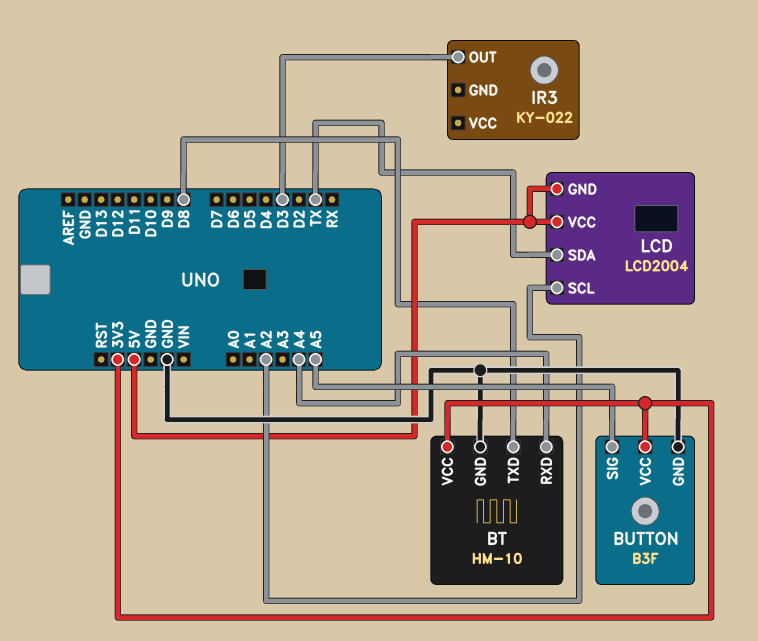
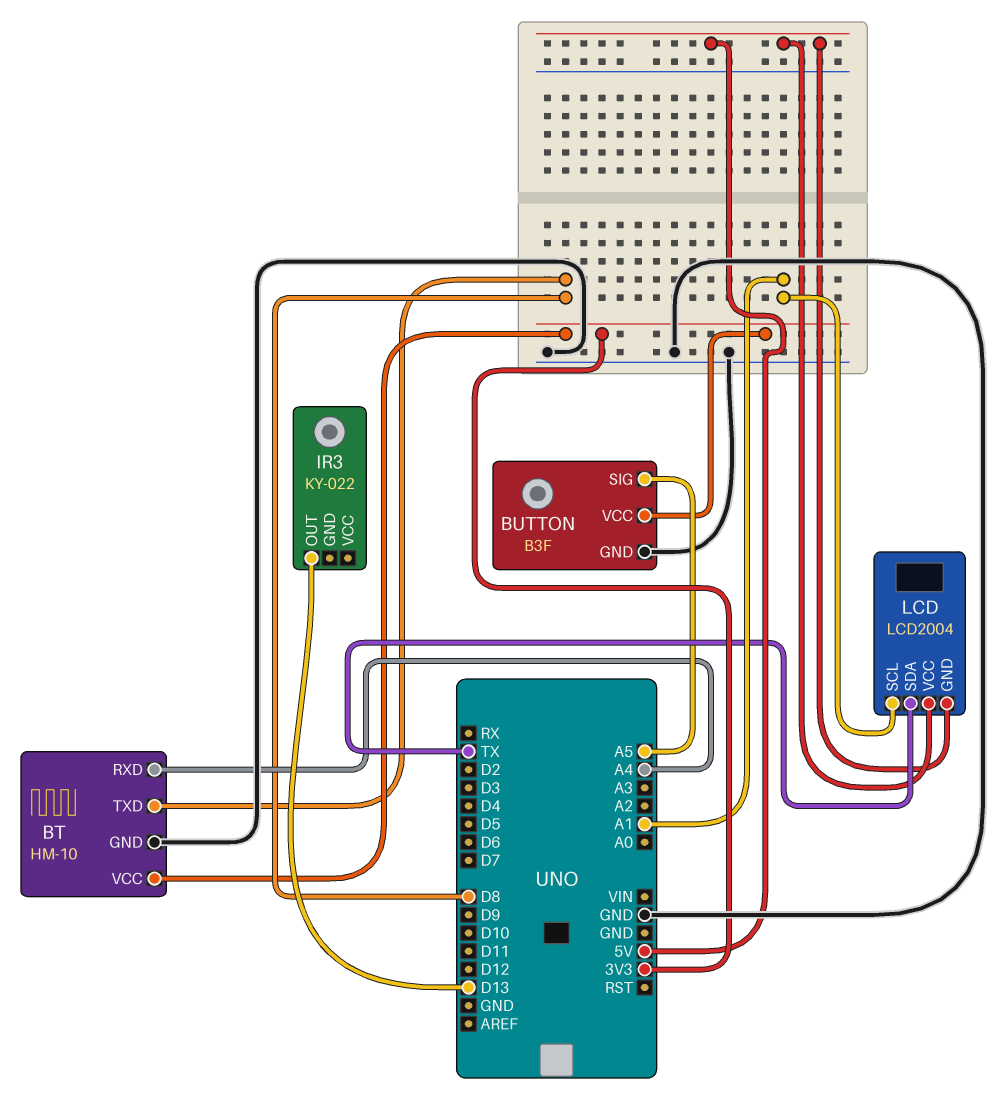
IR3 pin OUT: D3 -> D13
LCD pin SCL: A2 -> A1

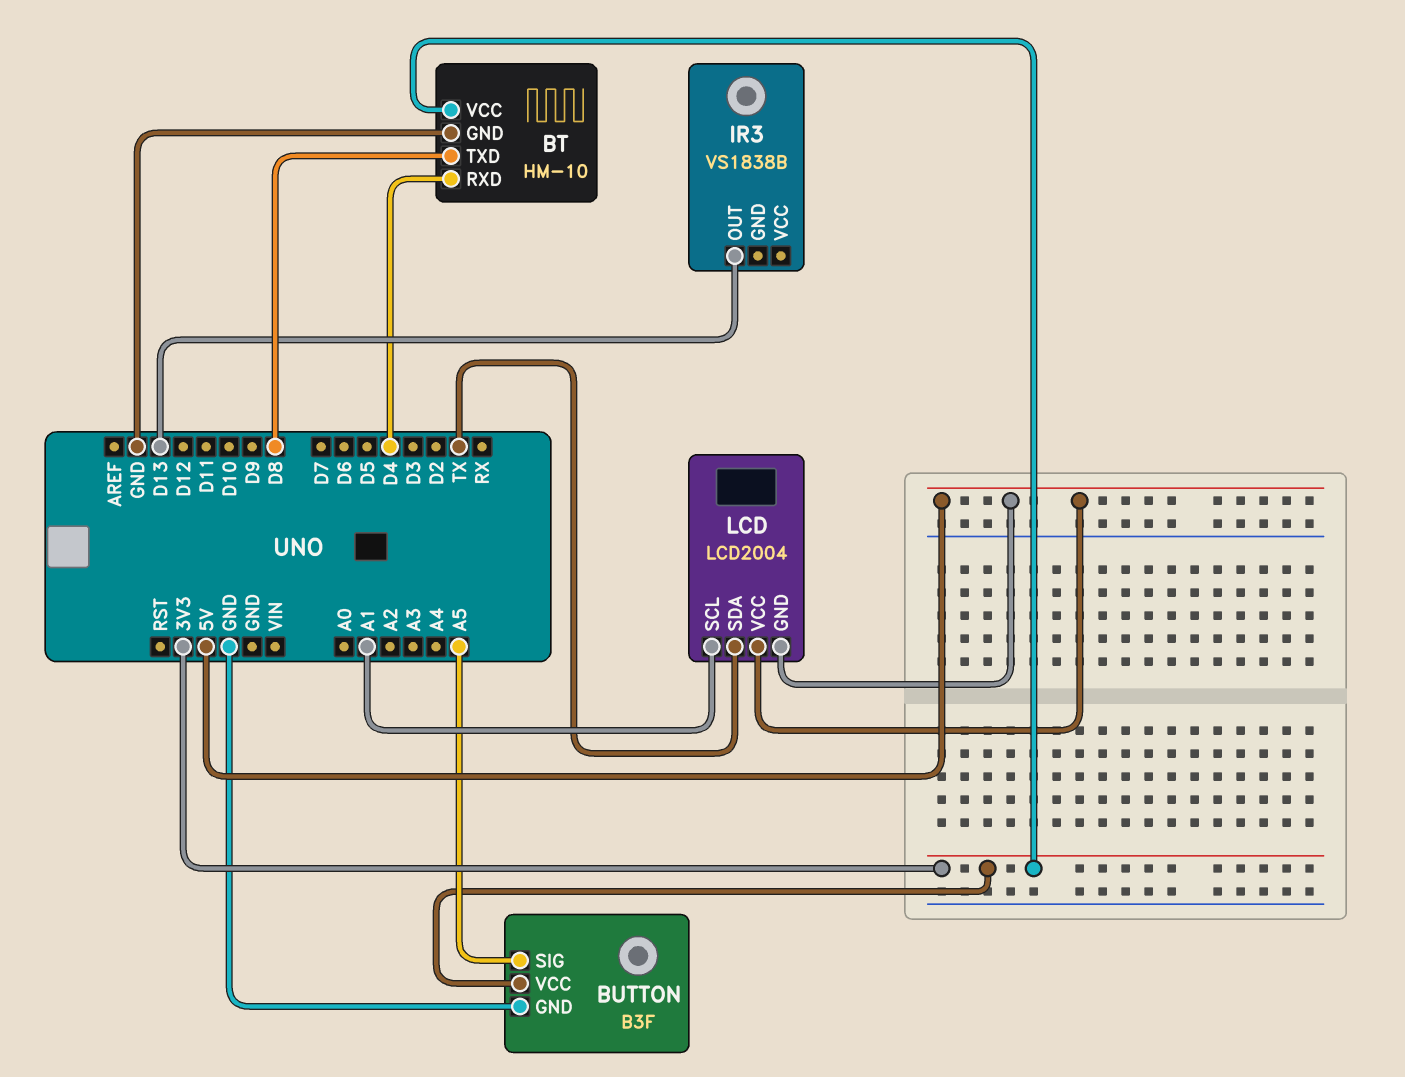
BT pin RXD: A4 -> D4
IR3: KY-022 -> VS1838B

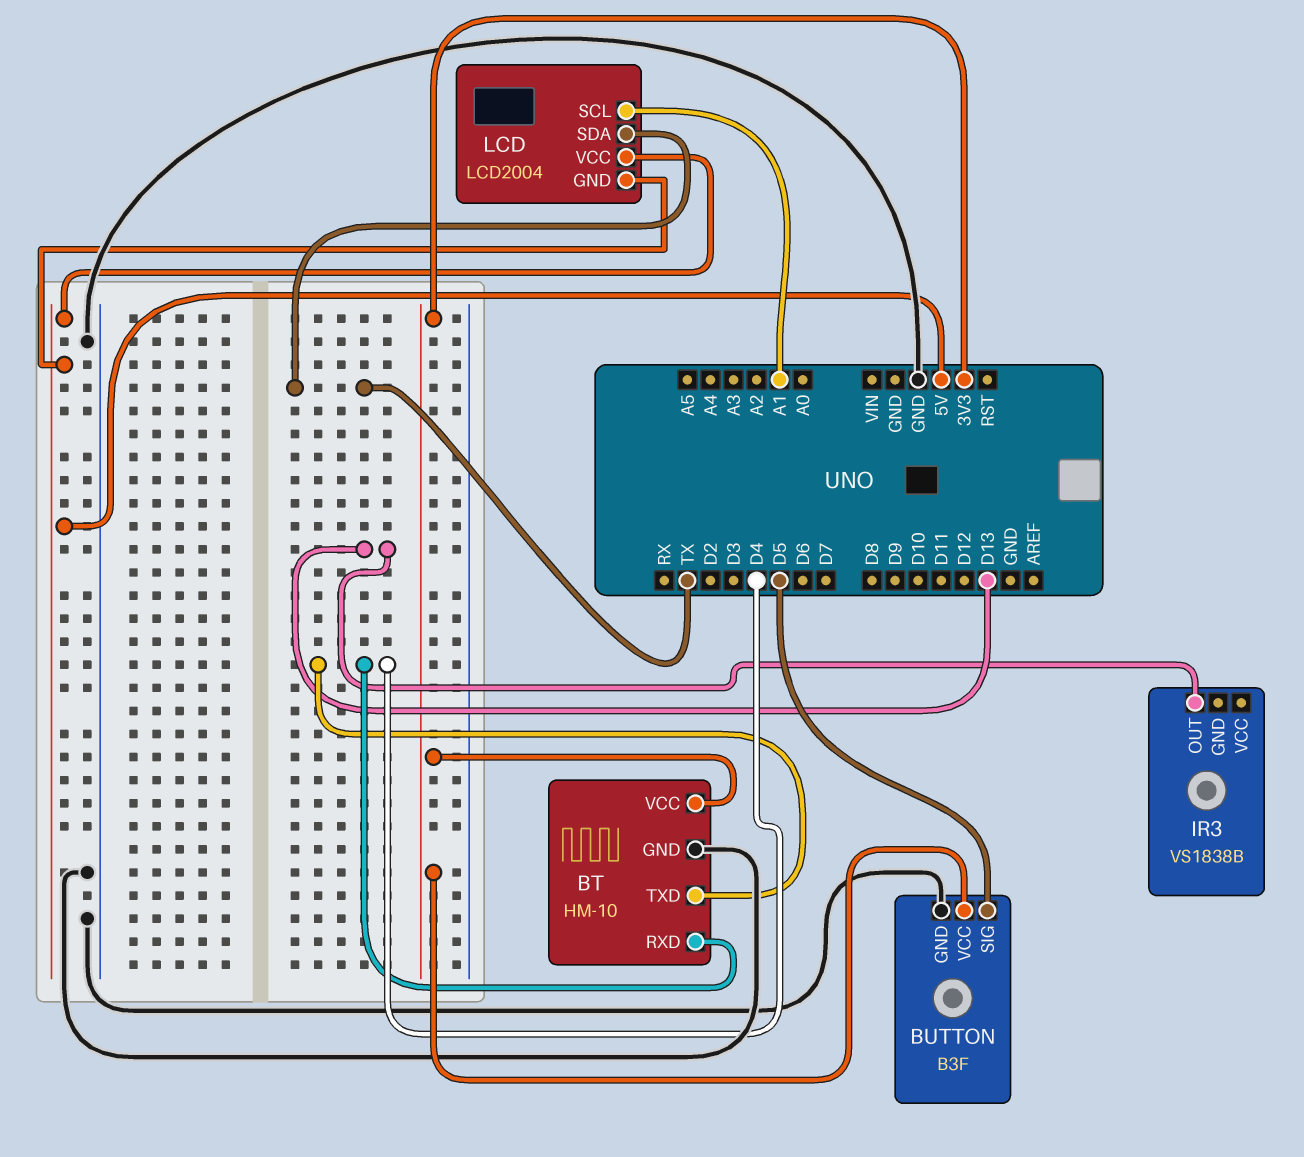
BT pin TXD: D8 -> D4
BUTTON pin SIG: A5 -> D5

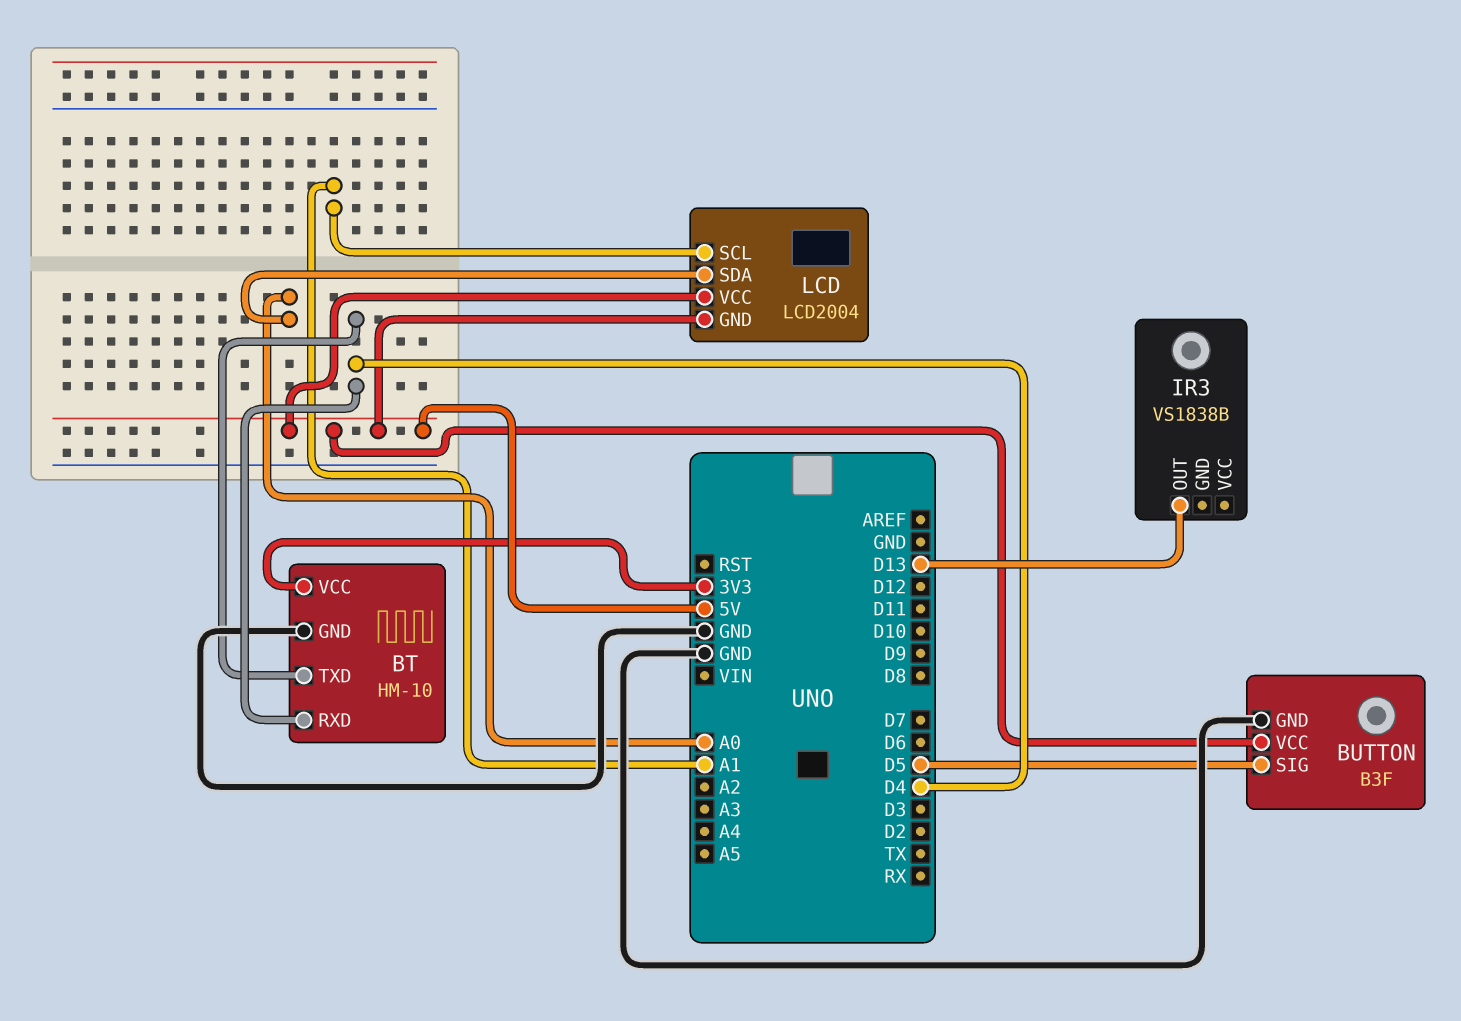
BUTTON pin VCC: 3V3 -> 5V
LCD pin SDA: TX -> A0

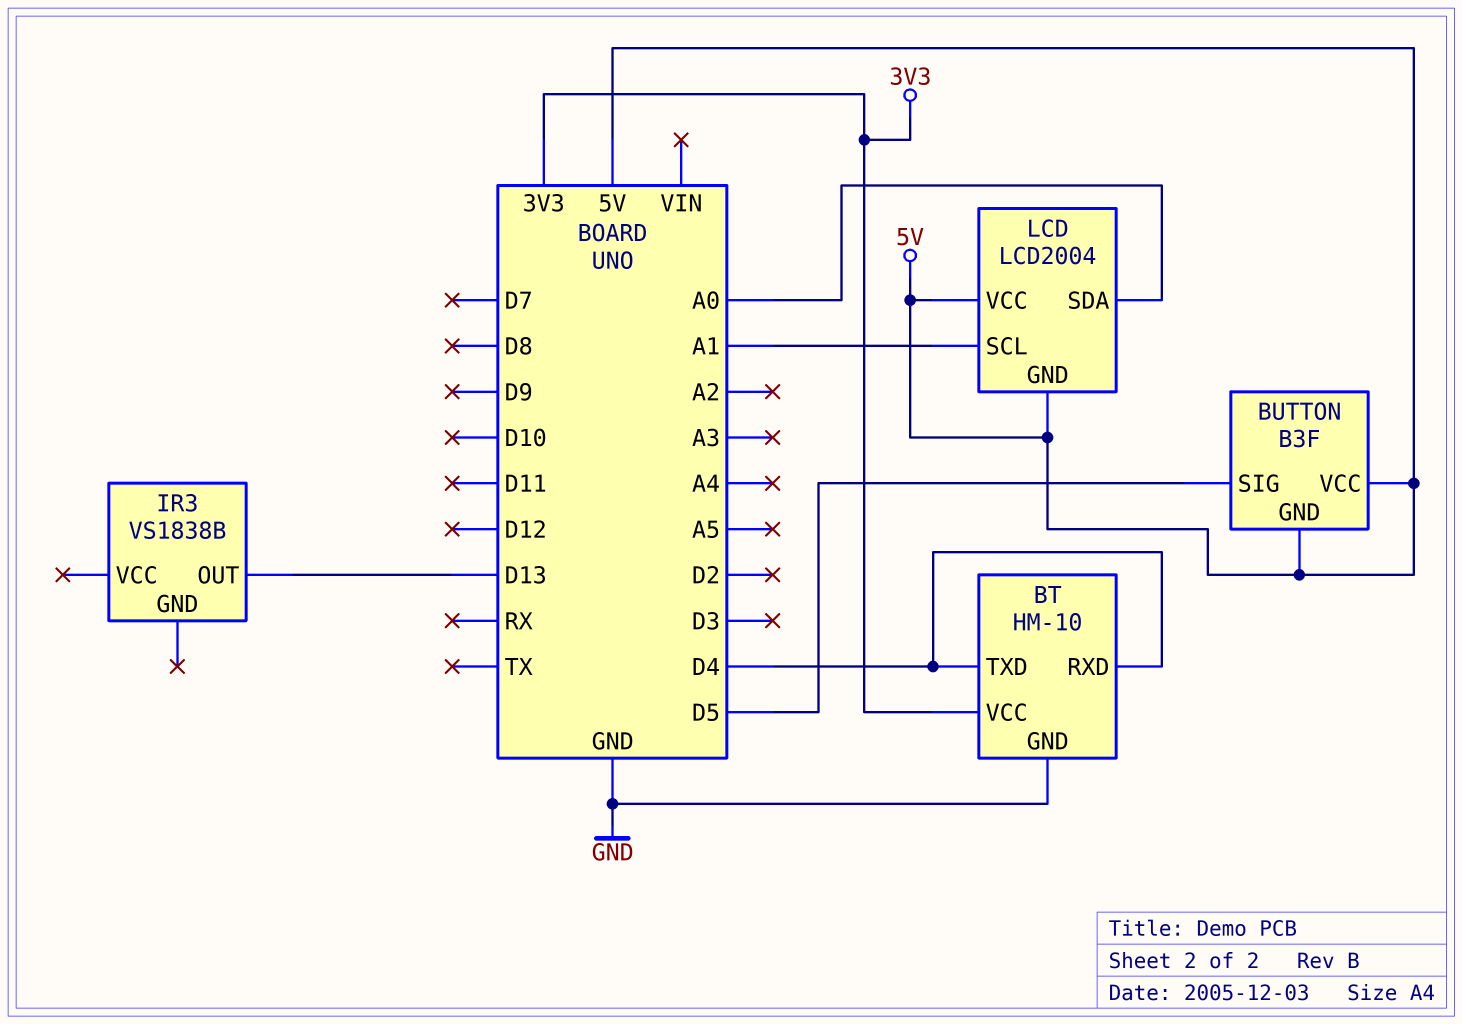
BUTTON pin GND: GND -> 5V

